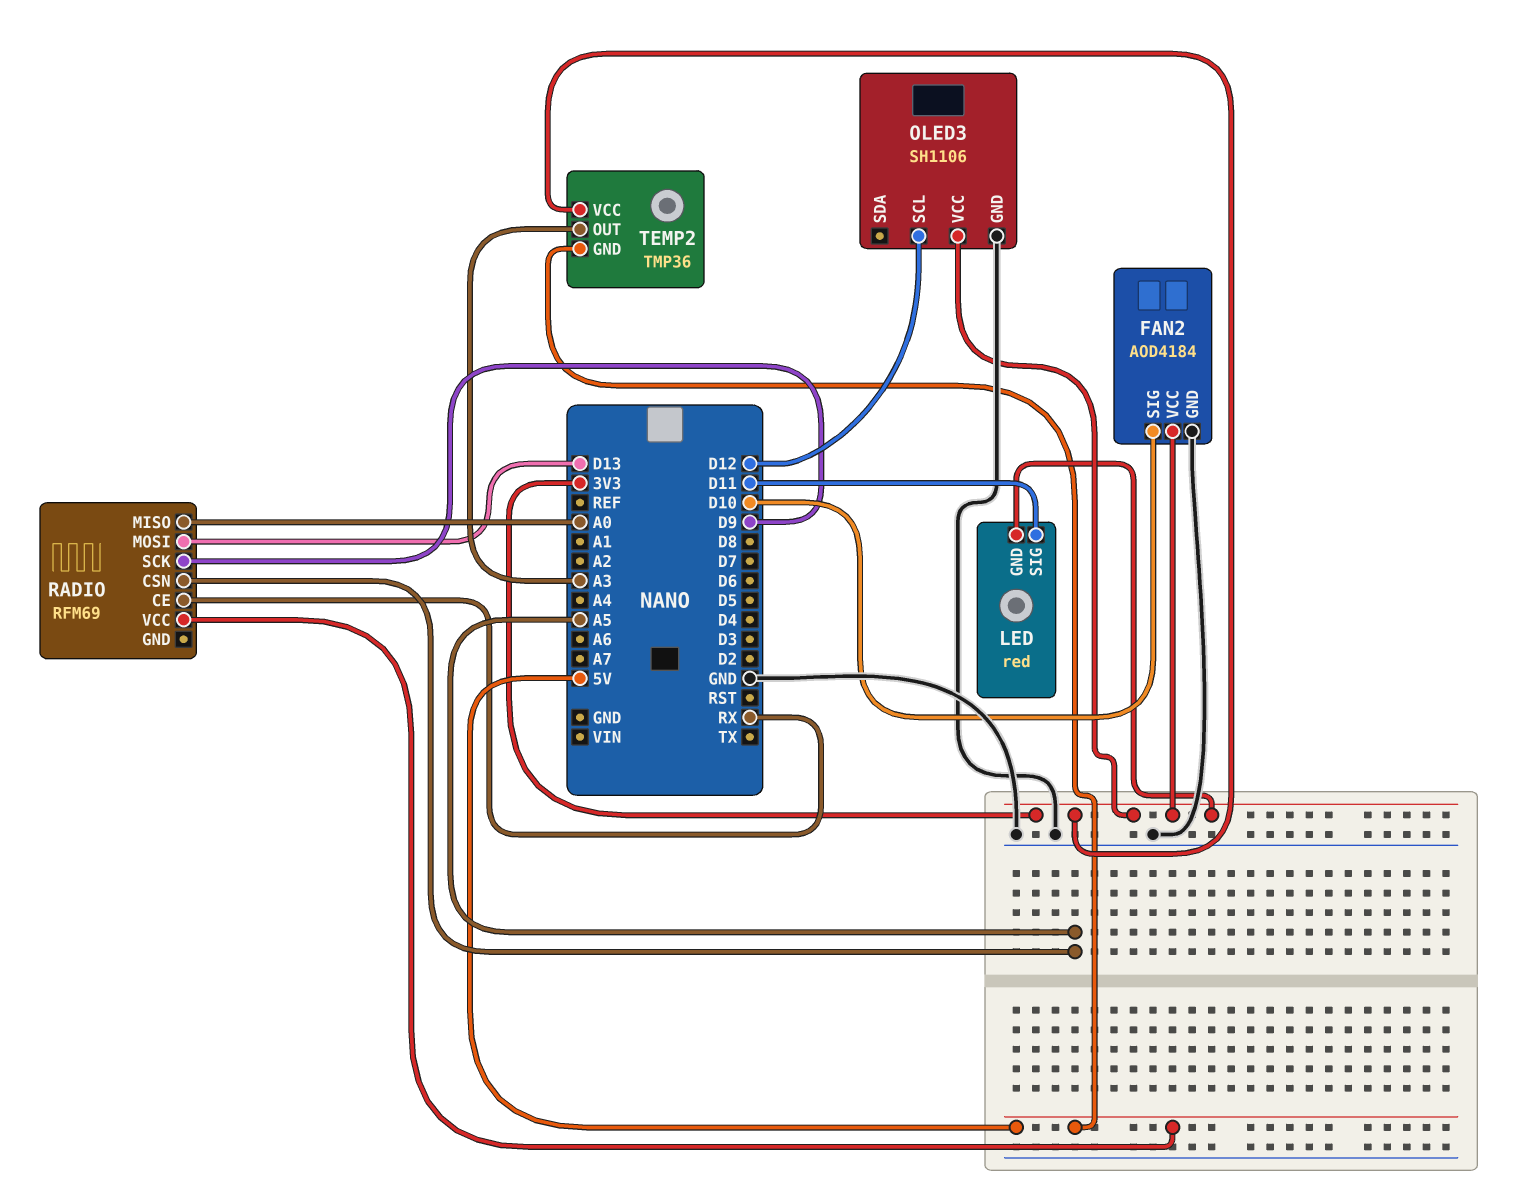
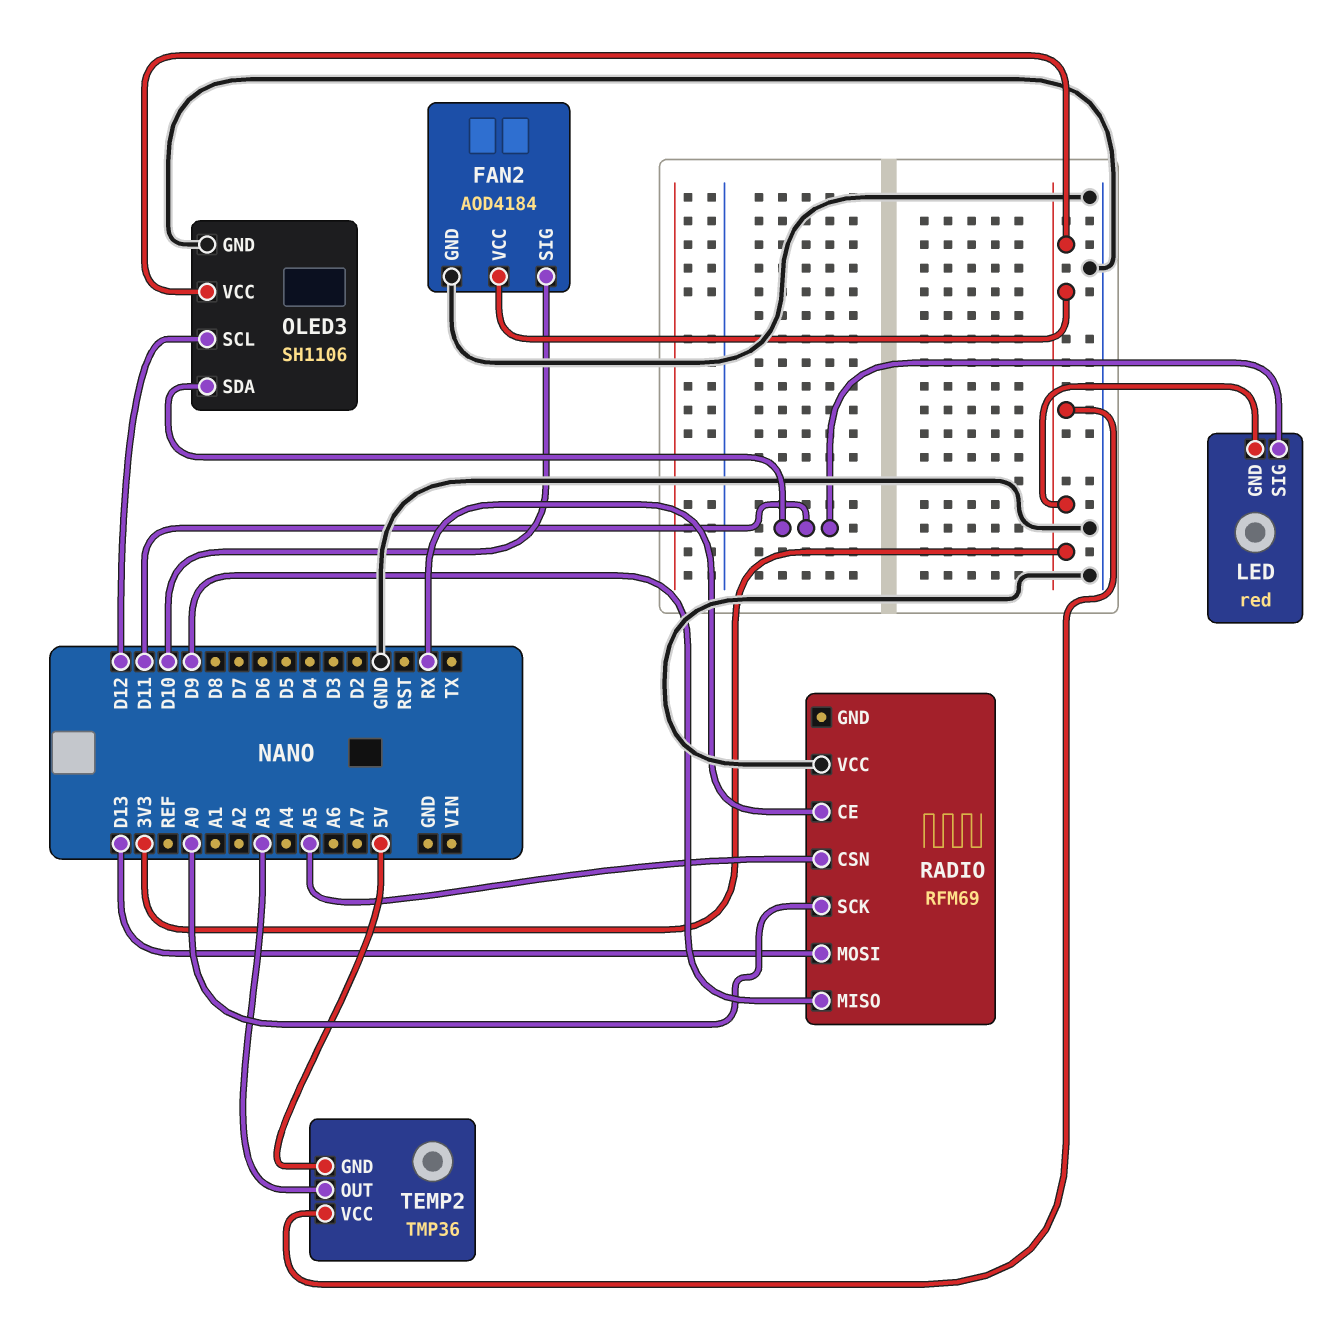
OLED3 pin SDA: none -> D11
RADIO pin MISO: A0 -> D9
RADIO pin SCK: D9 -> A0
RADIO pin VCC: 5V -> GND

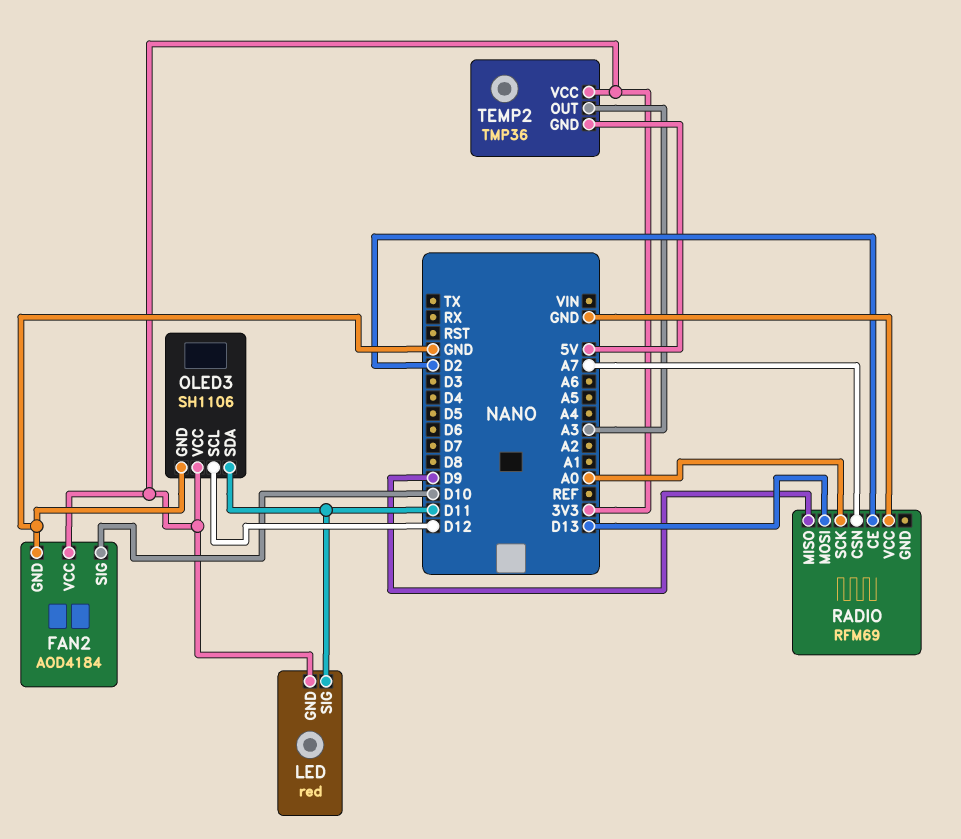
RADIO pin CE: RX -> D2
RADIO pin CSN: A5 -> A7

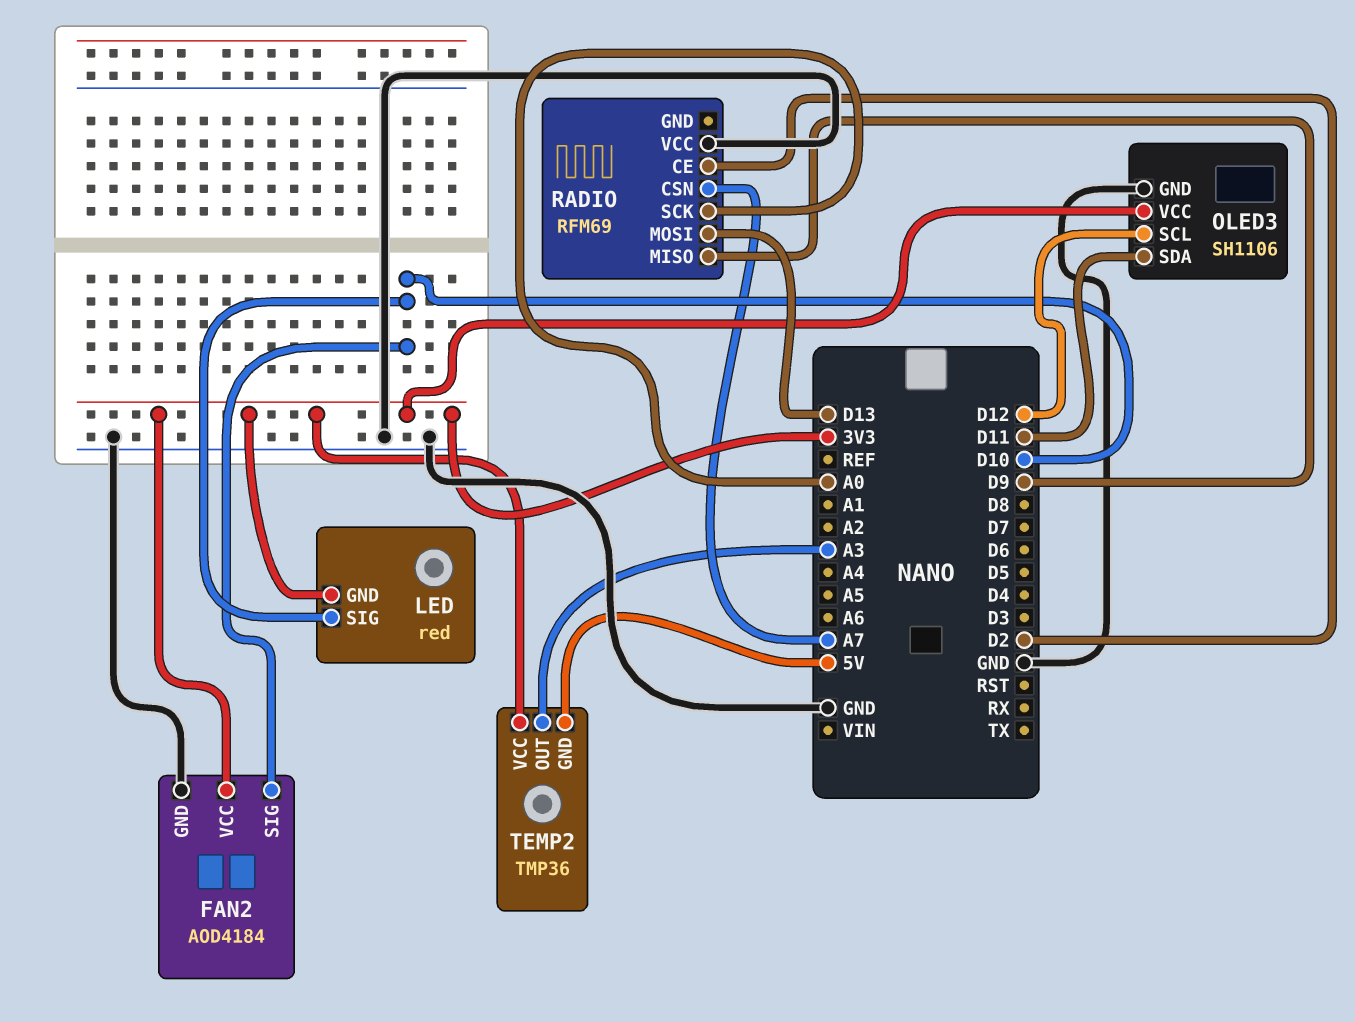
LED pin SIG: D11 -> D10

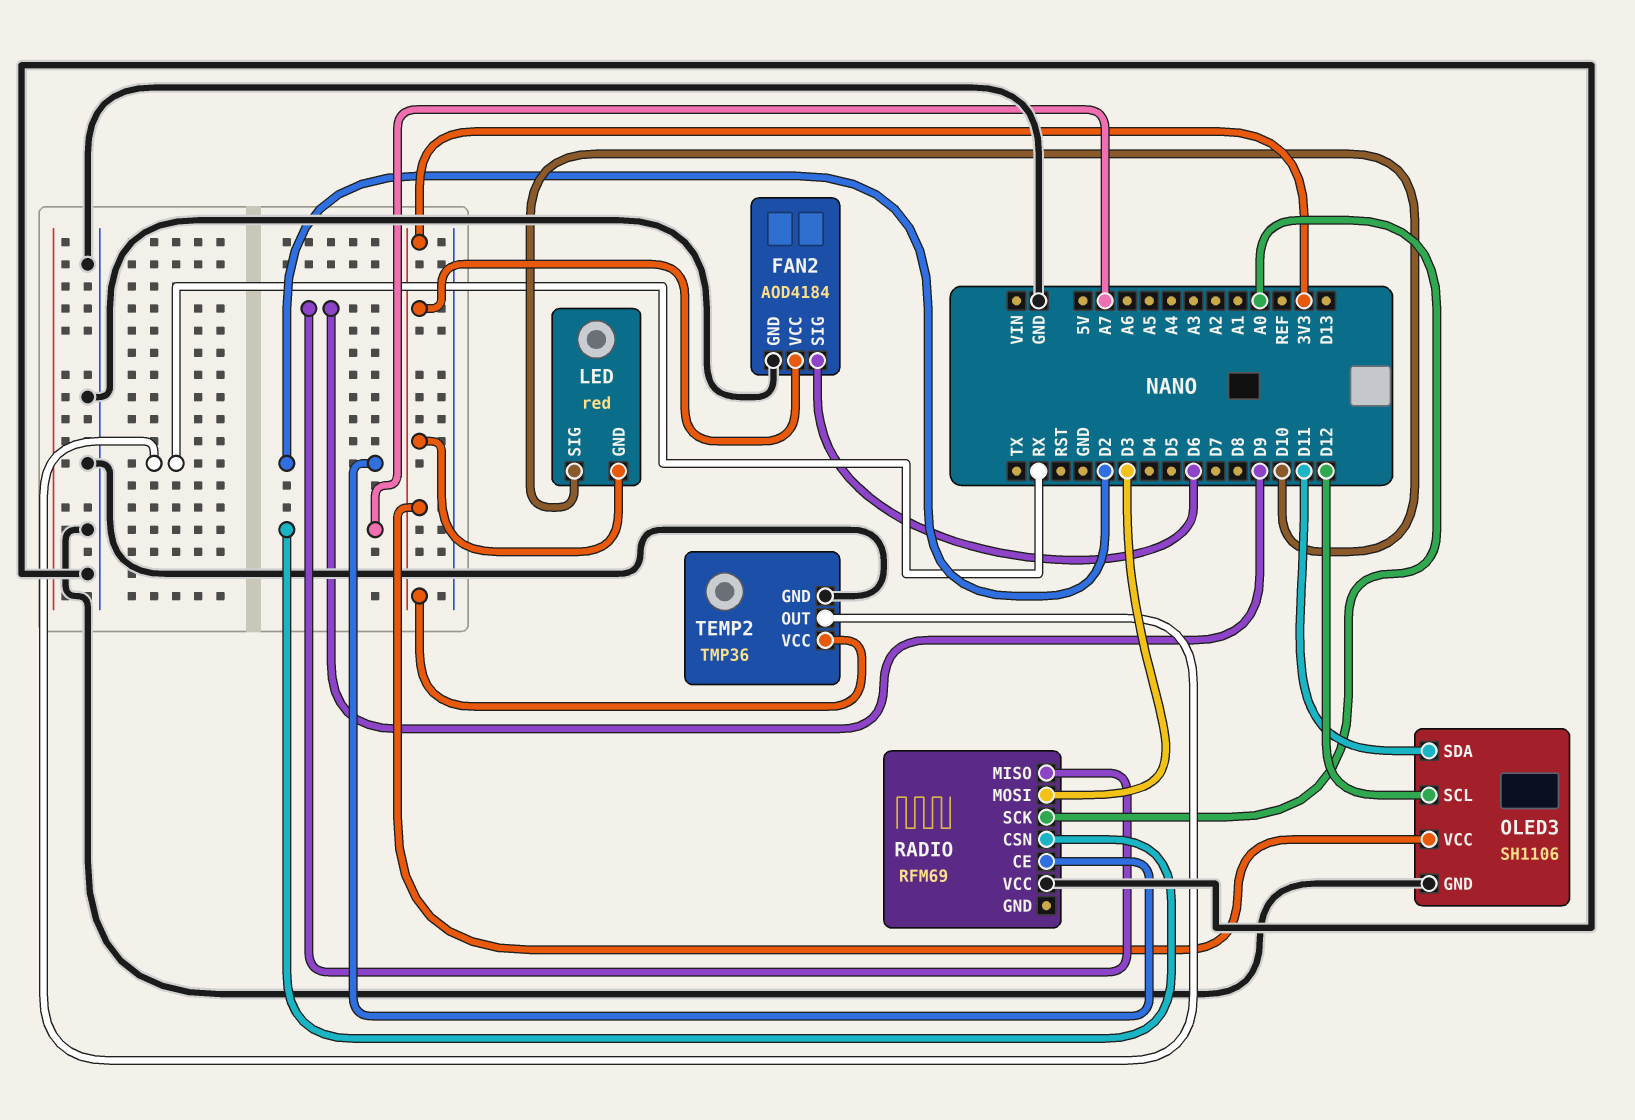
FAN2 pin SIG: D10 -> D6
RADIO pin MOSI: D13 -> D3
TEMP2 pin GND: 5V -> GND
TEMP2 pin OUT: A3 -> RX

